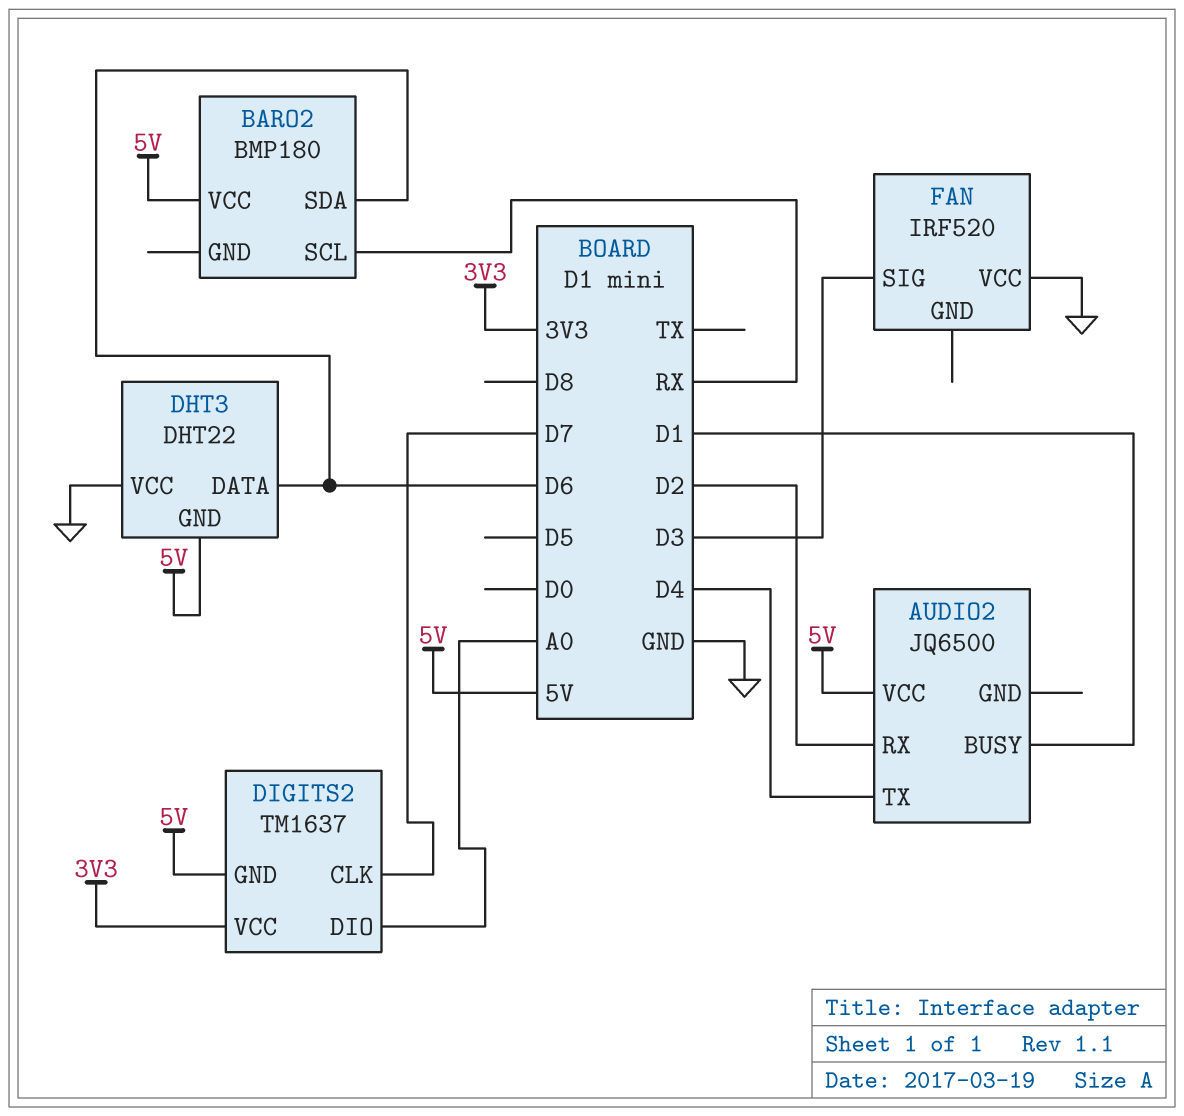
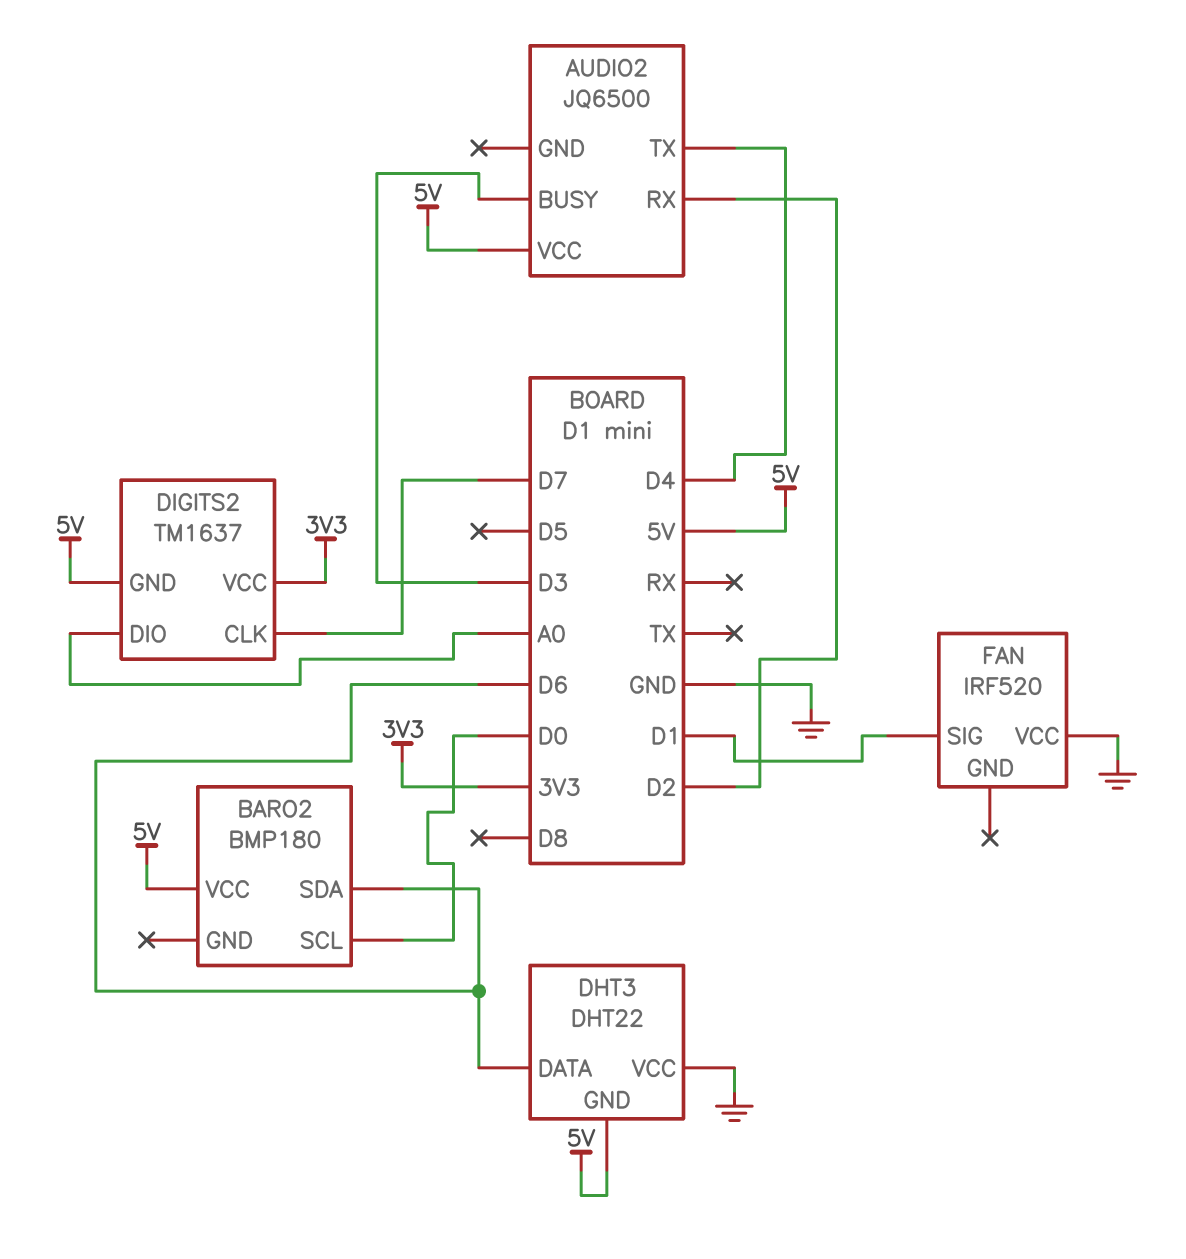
AUDIO2 pin BUSY: D1 -> D3
BARO2 pin SCL: RX -> D0
FAN pin SIG: D3 -> D1

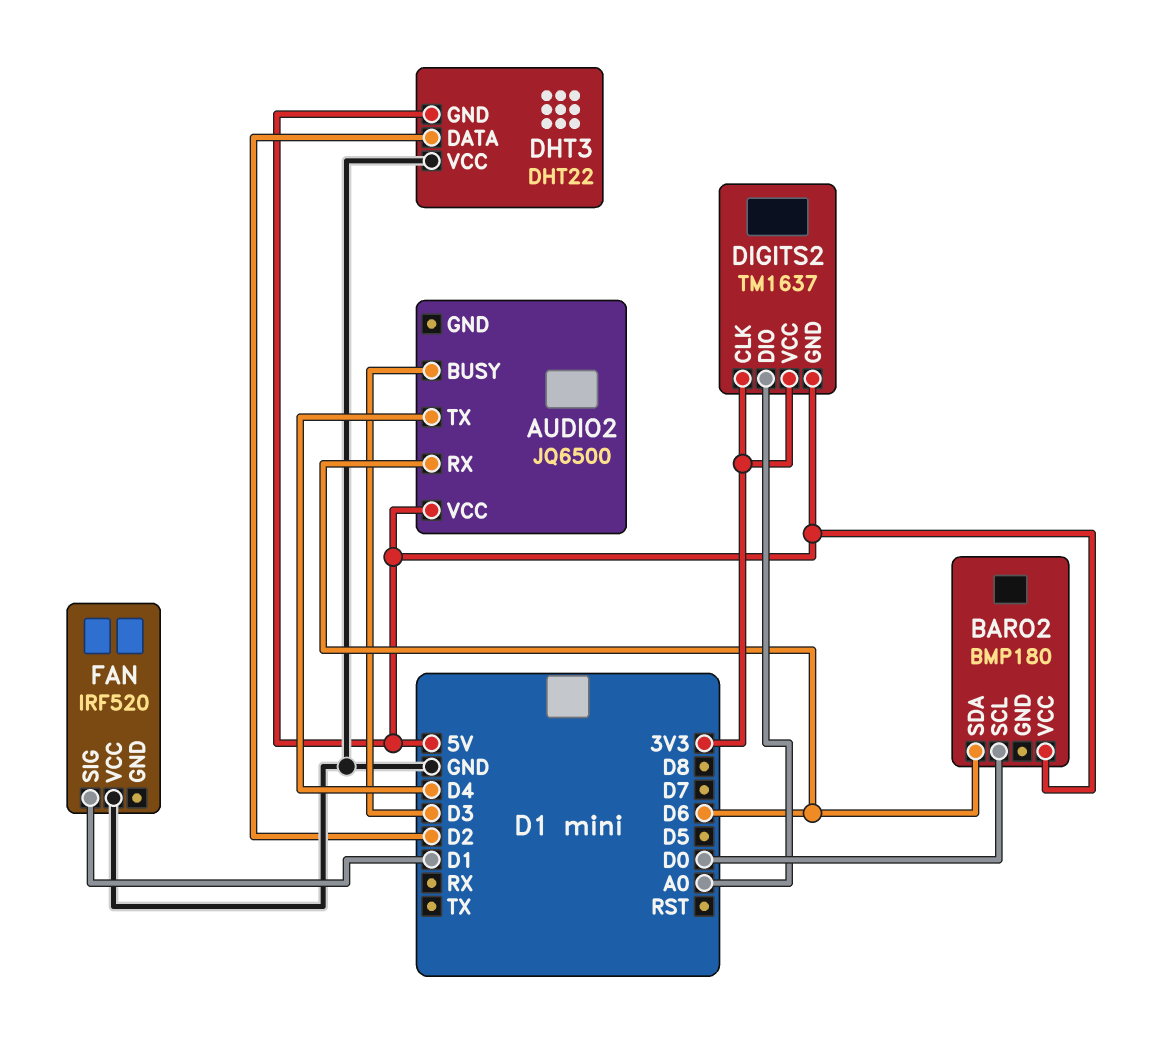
AUDIO2 pin RX: D2 -> D6
DHT3 pin DATA: D6 -> D2
DIGITS2 pin CLK: D7 -> 3V3

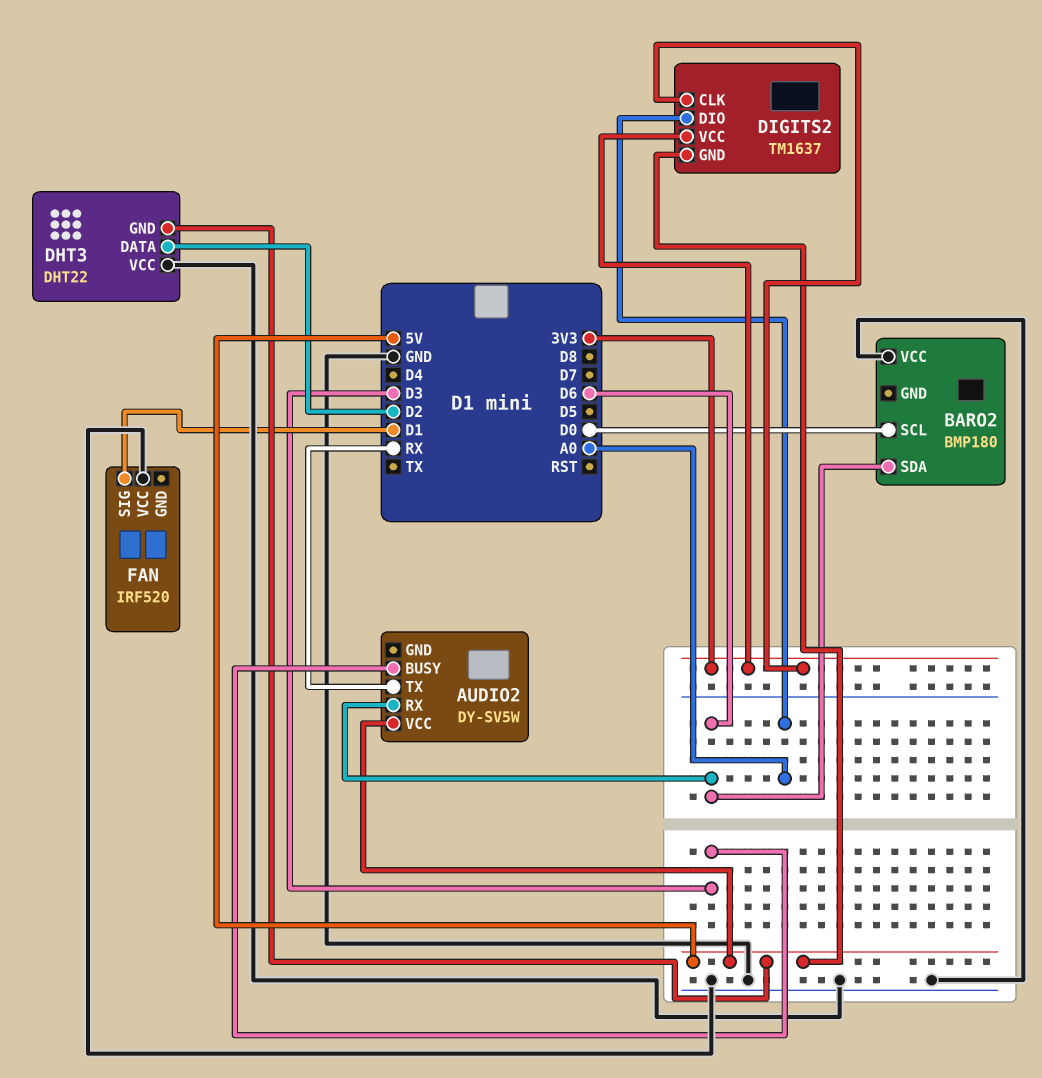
AUDIO2: JQ6500 -> DY-SV5W
AUDIO2 pin TX: D4 -> RX
BARO2 pin VCC: 5V -> GND

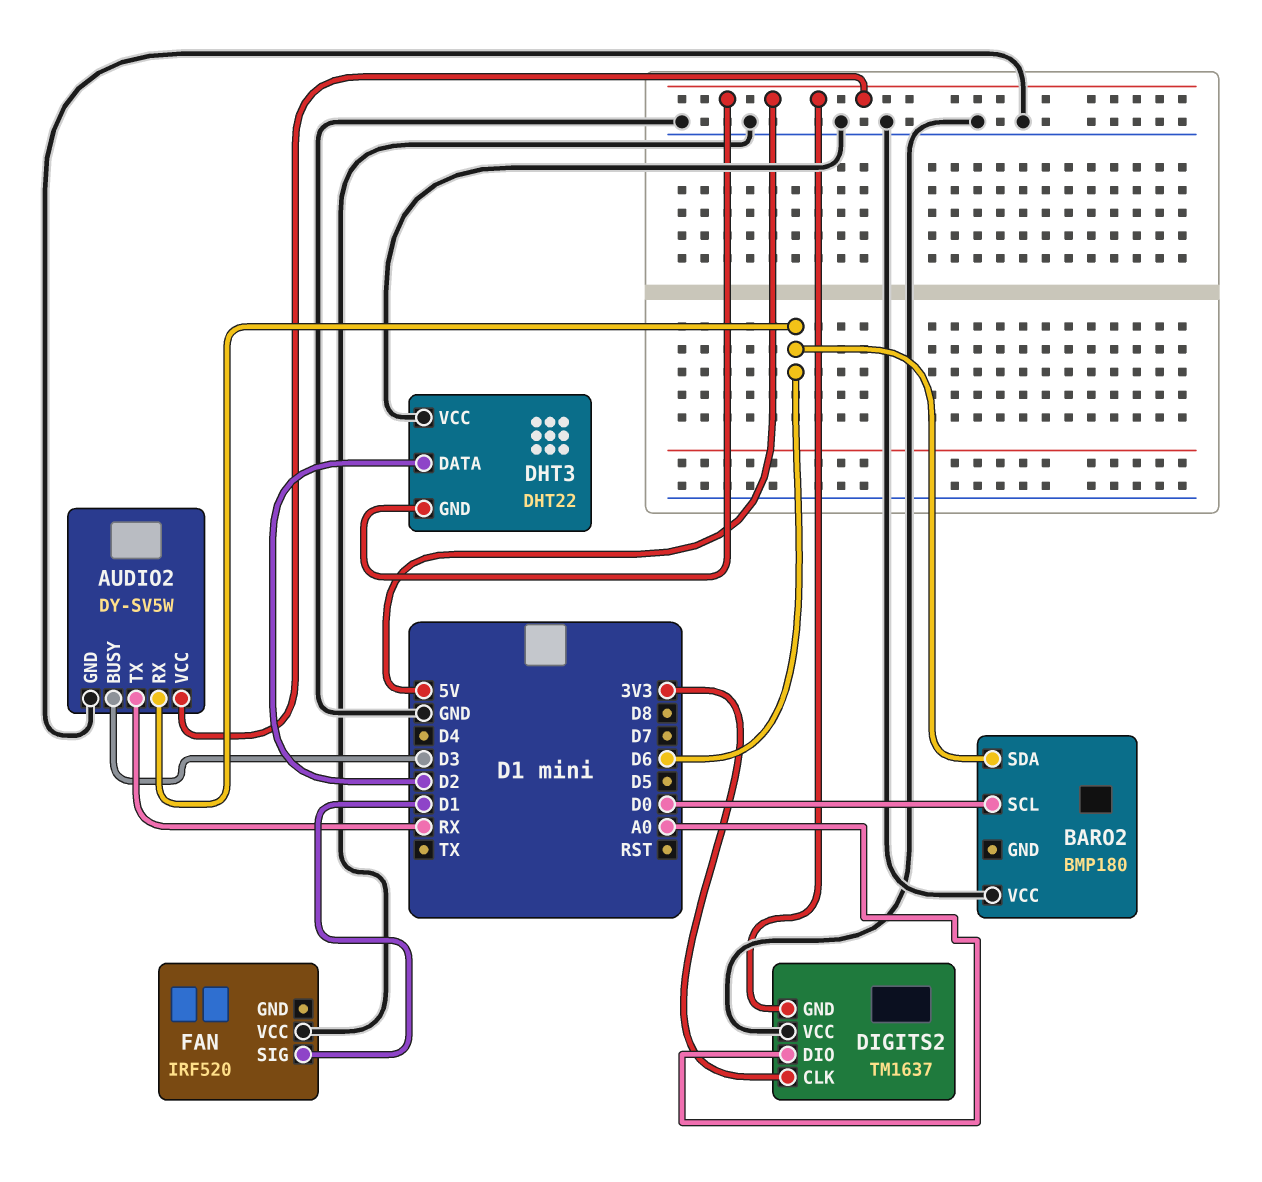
AUDIO2 pin GND: none -> GND
DIGITS2 pin VCC: 3V3 -> GND

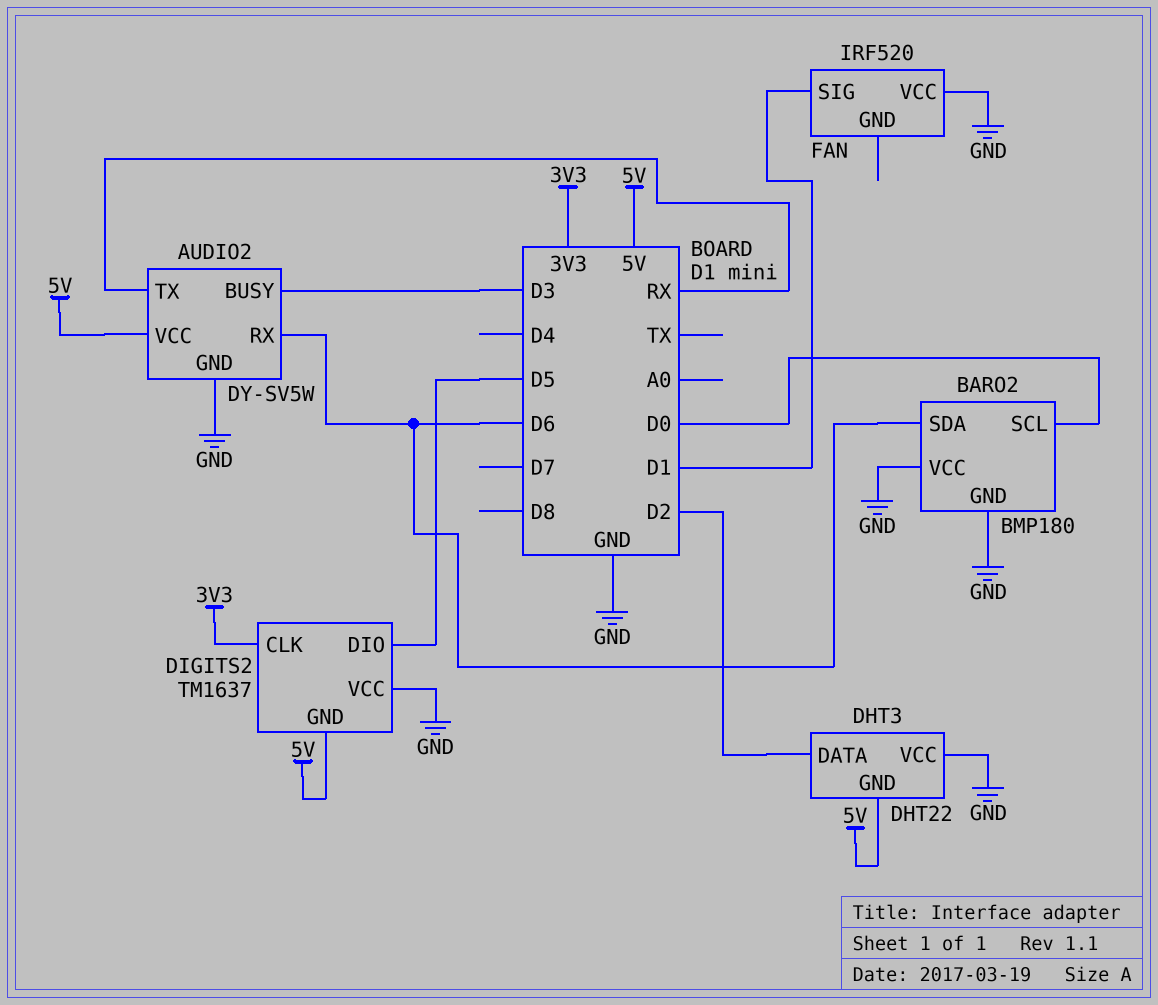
BARO2 pin GND: none -> GND
DIGITS2 pin DIO: A0 -> D5

